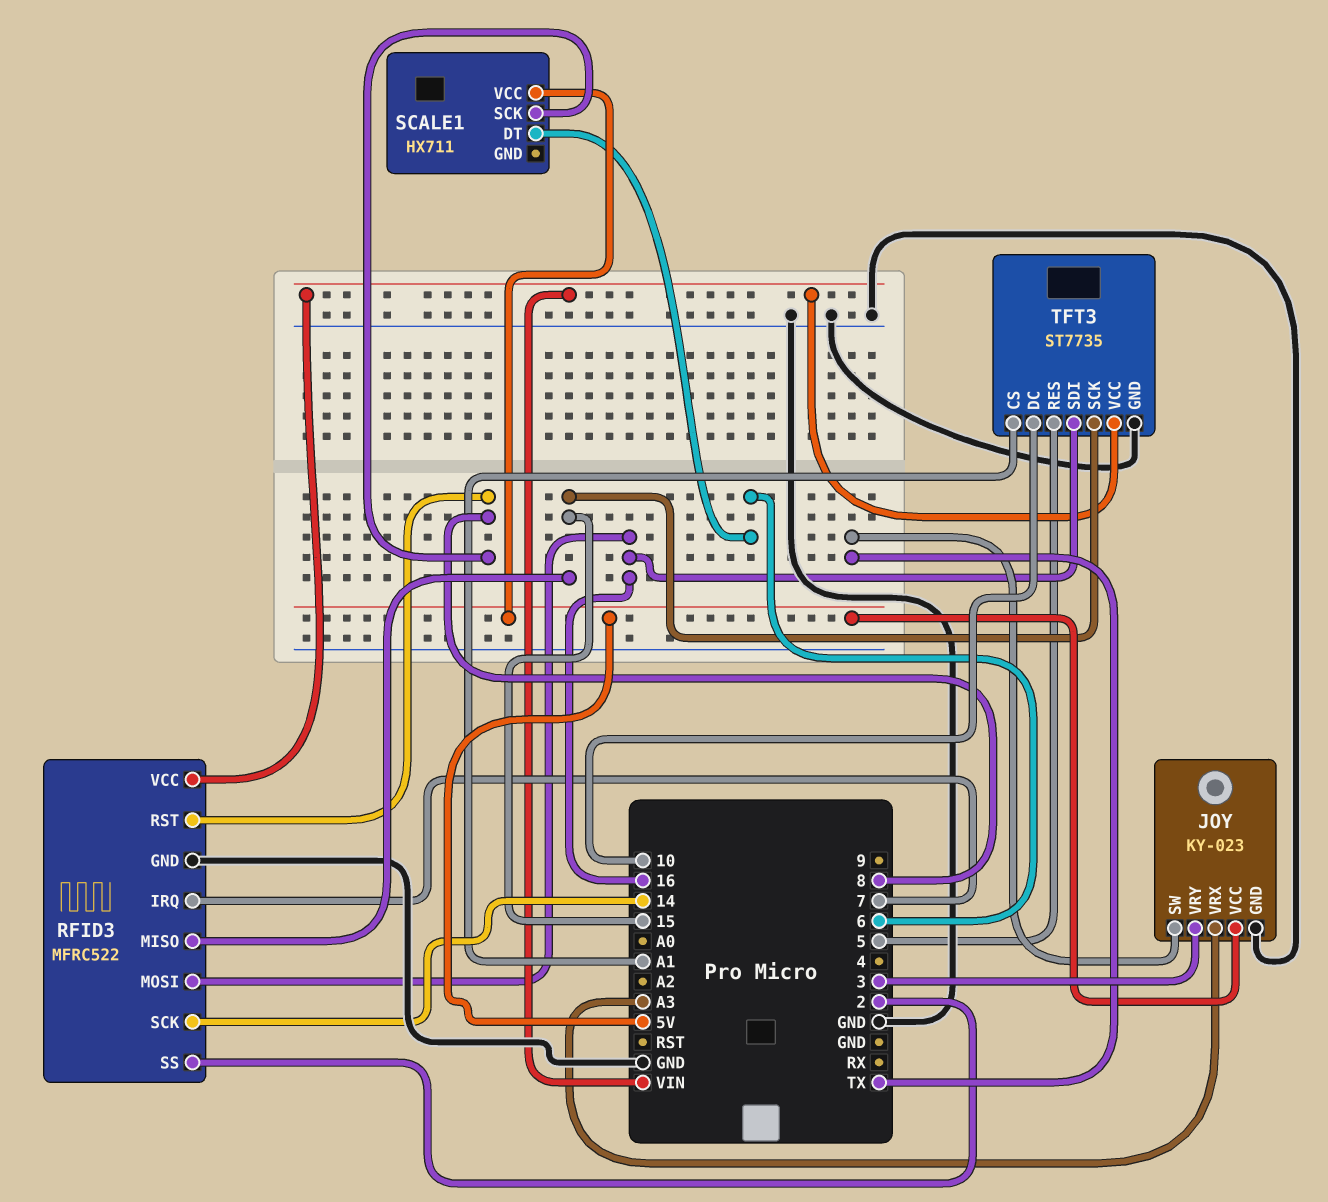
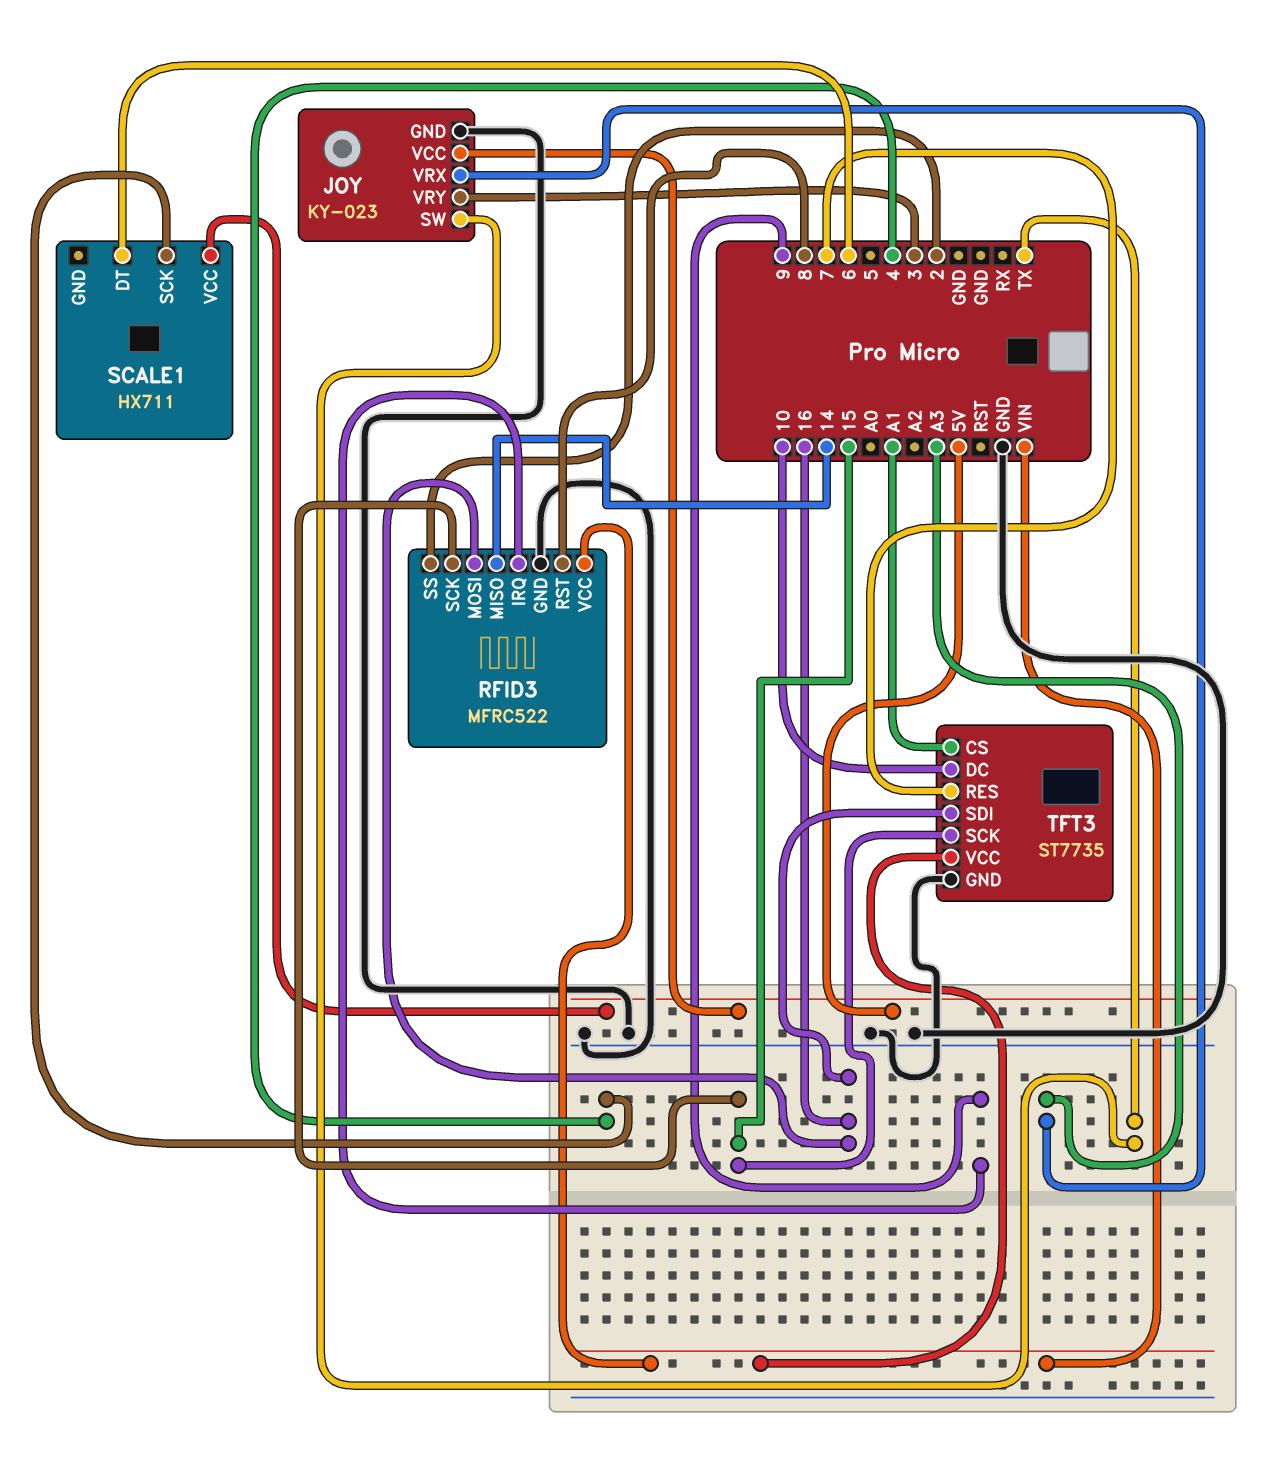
RFID3 pin IRQ: 7 -> 9
RFID3 pin MISO: 15 -> 14
RFID3 pin SCK: 14 -> 15
SCALE1 pin SCK: 8 -> 4
TFT3 pin RES: 5 -> 7

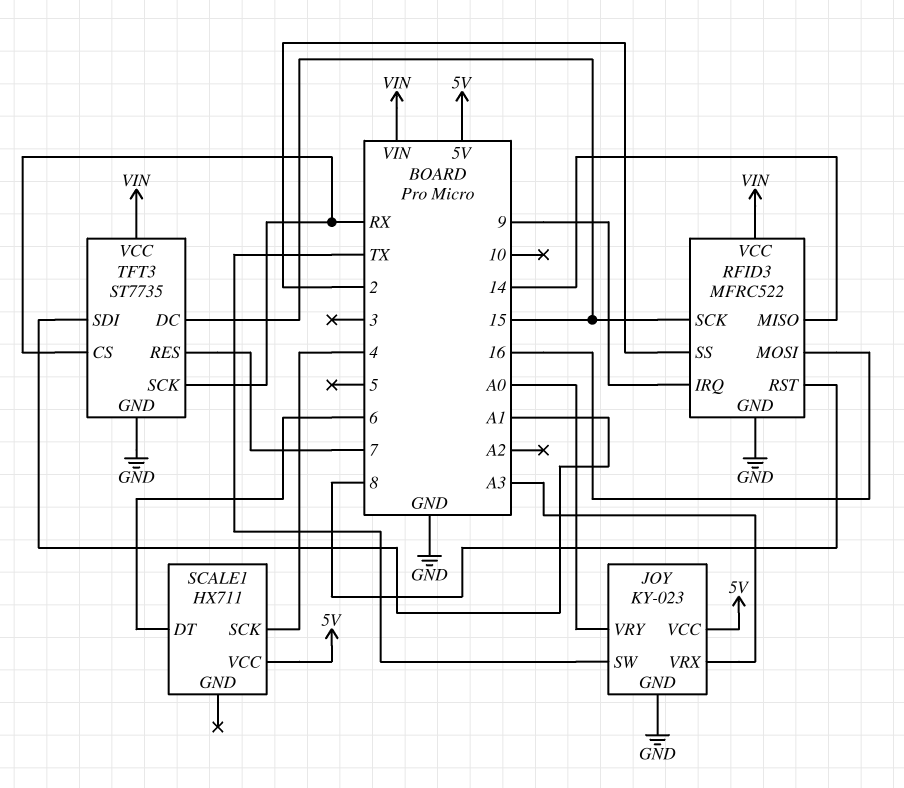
JOY pin VRY: 3 -> A0
TFT3 pin CS: A1 -> RX
TFT3 pin DC: 10 -> 15
TFT3 pin SCK: 15 -> RX
TFT3 pin SDI: 16 -> A1

